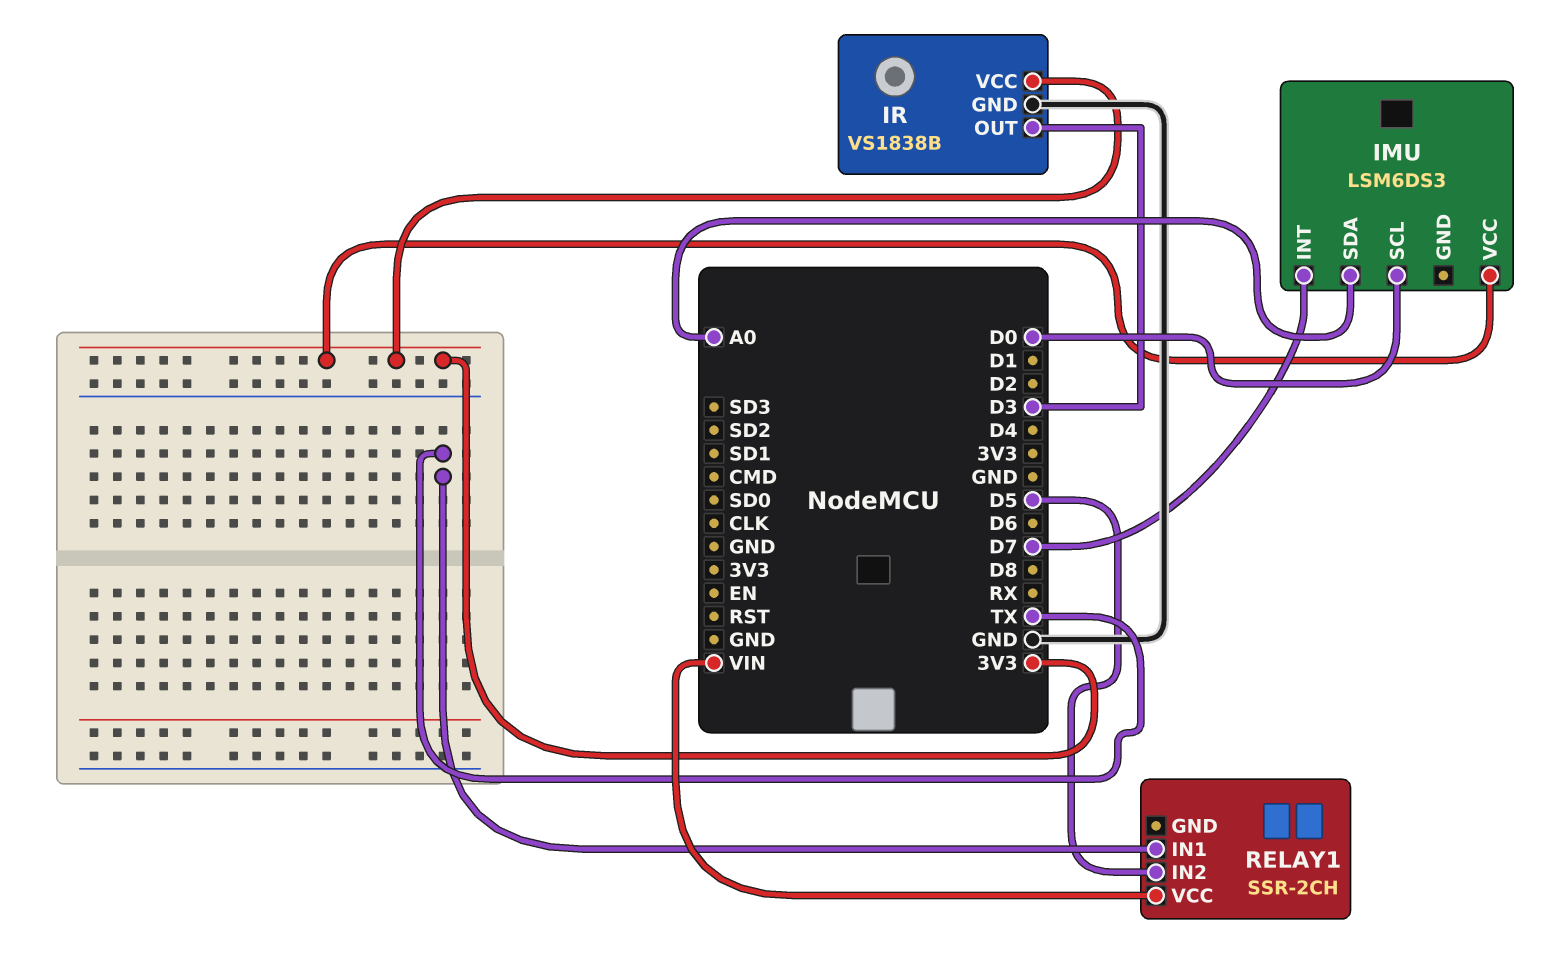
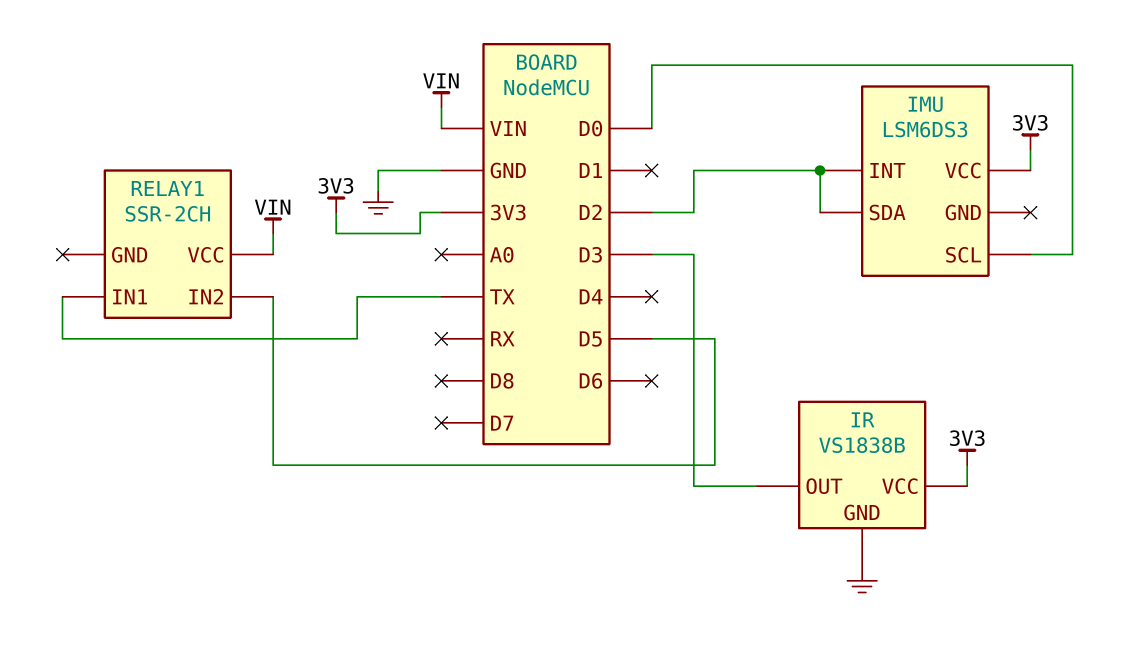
IMU pin INT: D7 -> D2
IMU pin SDA: A0 -> D2

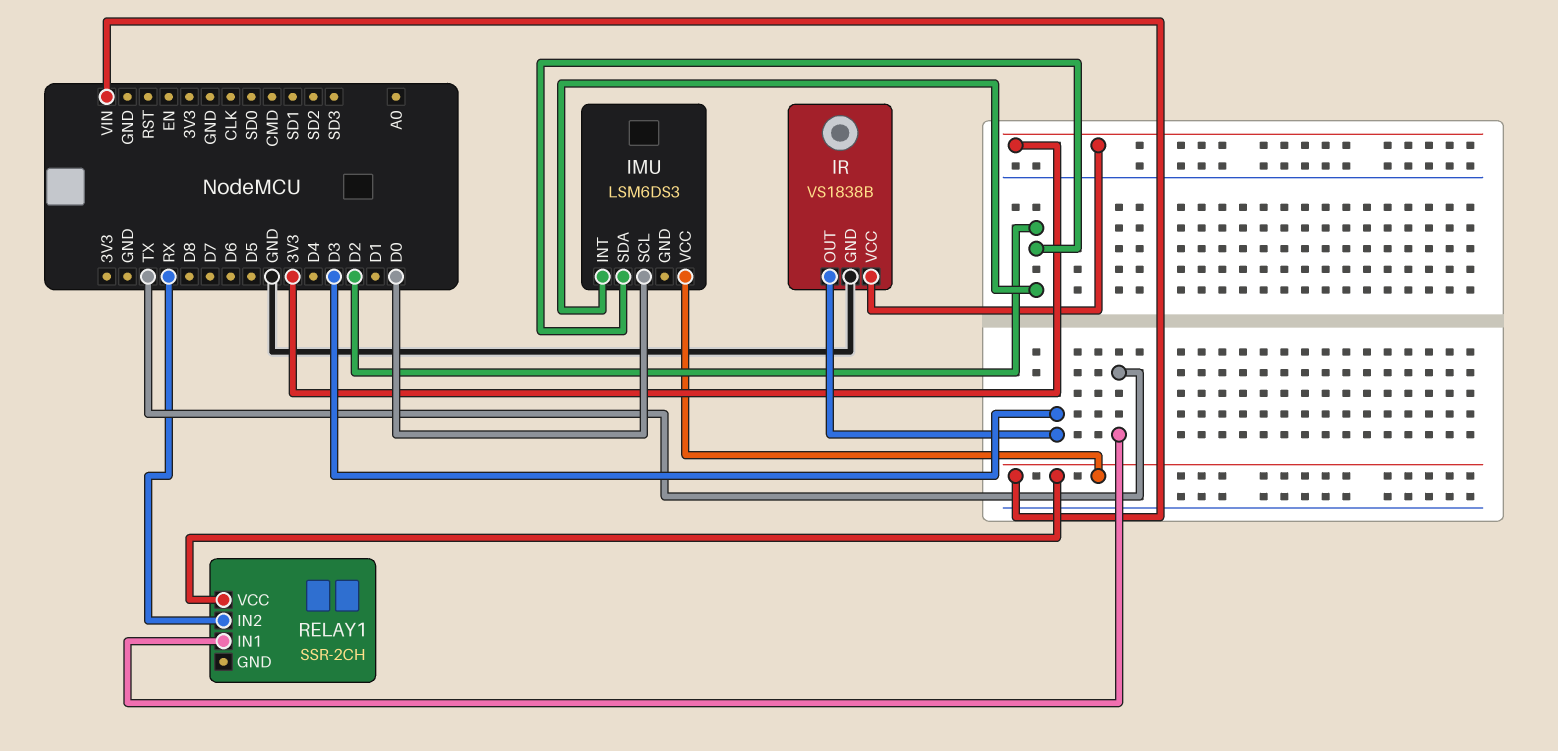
IMU pin VCC: 3V3 -> VIN
RELAY1 pin IN2: D5 -> RX

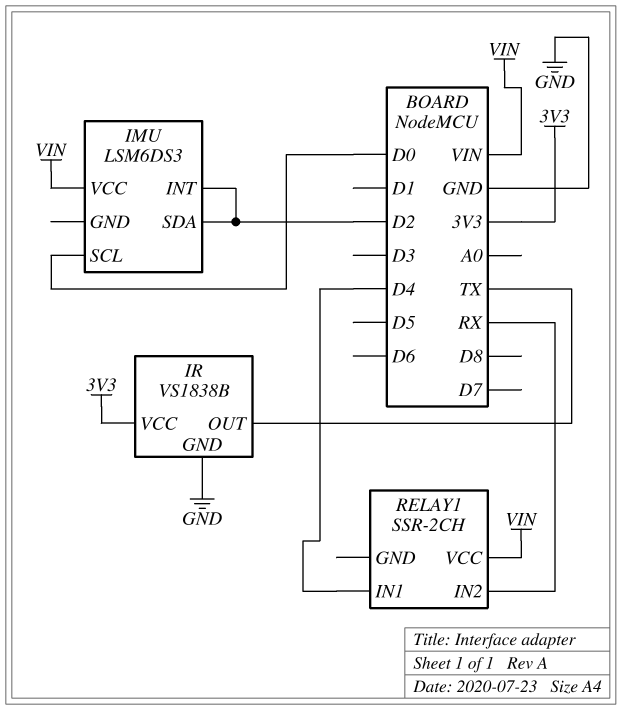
IR pin OUT: D3 -> TX
RELAY1 pin IN1: TX -> D4

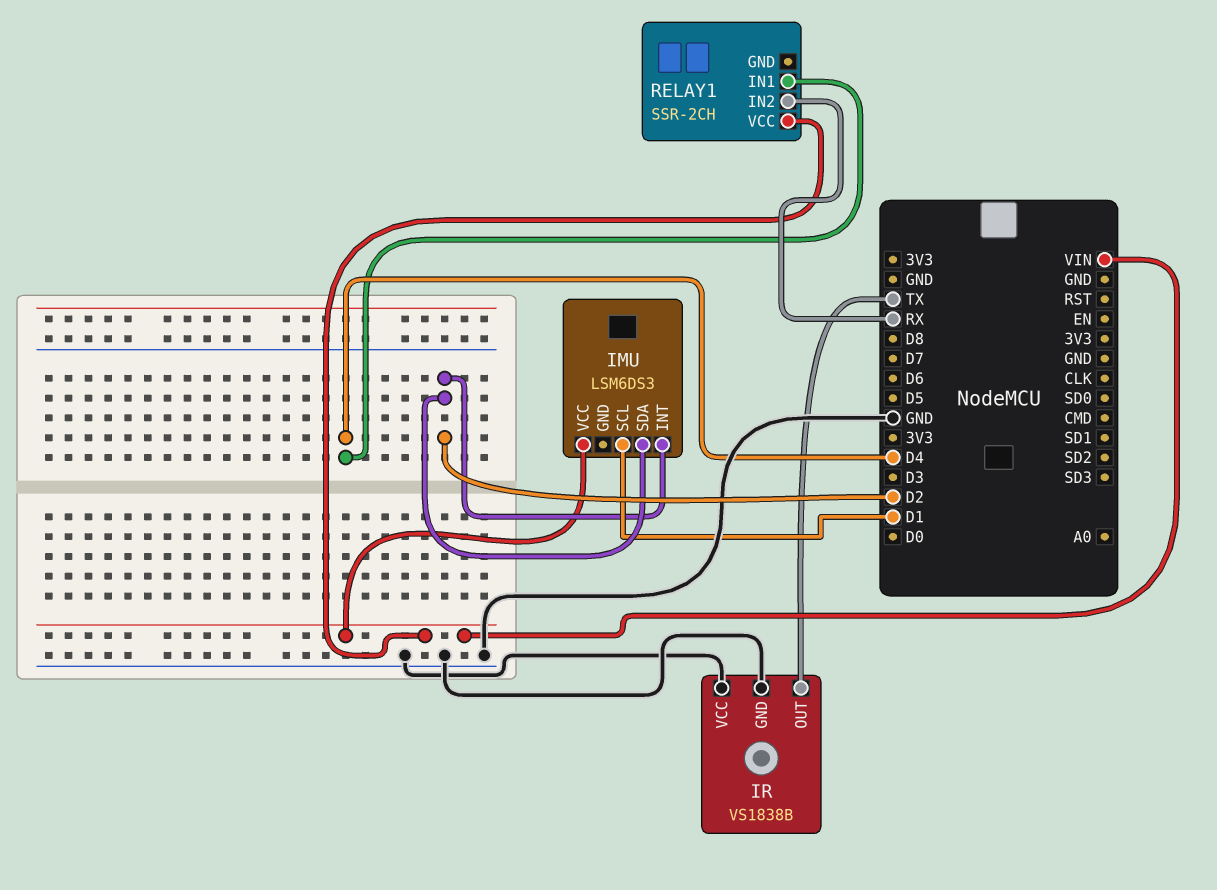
IMU pin SCL: D0 -> D1
IR pin VCC: 3V3 -> GND

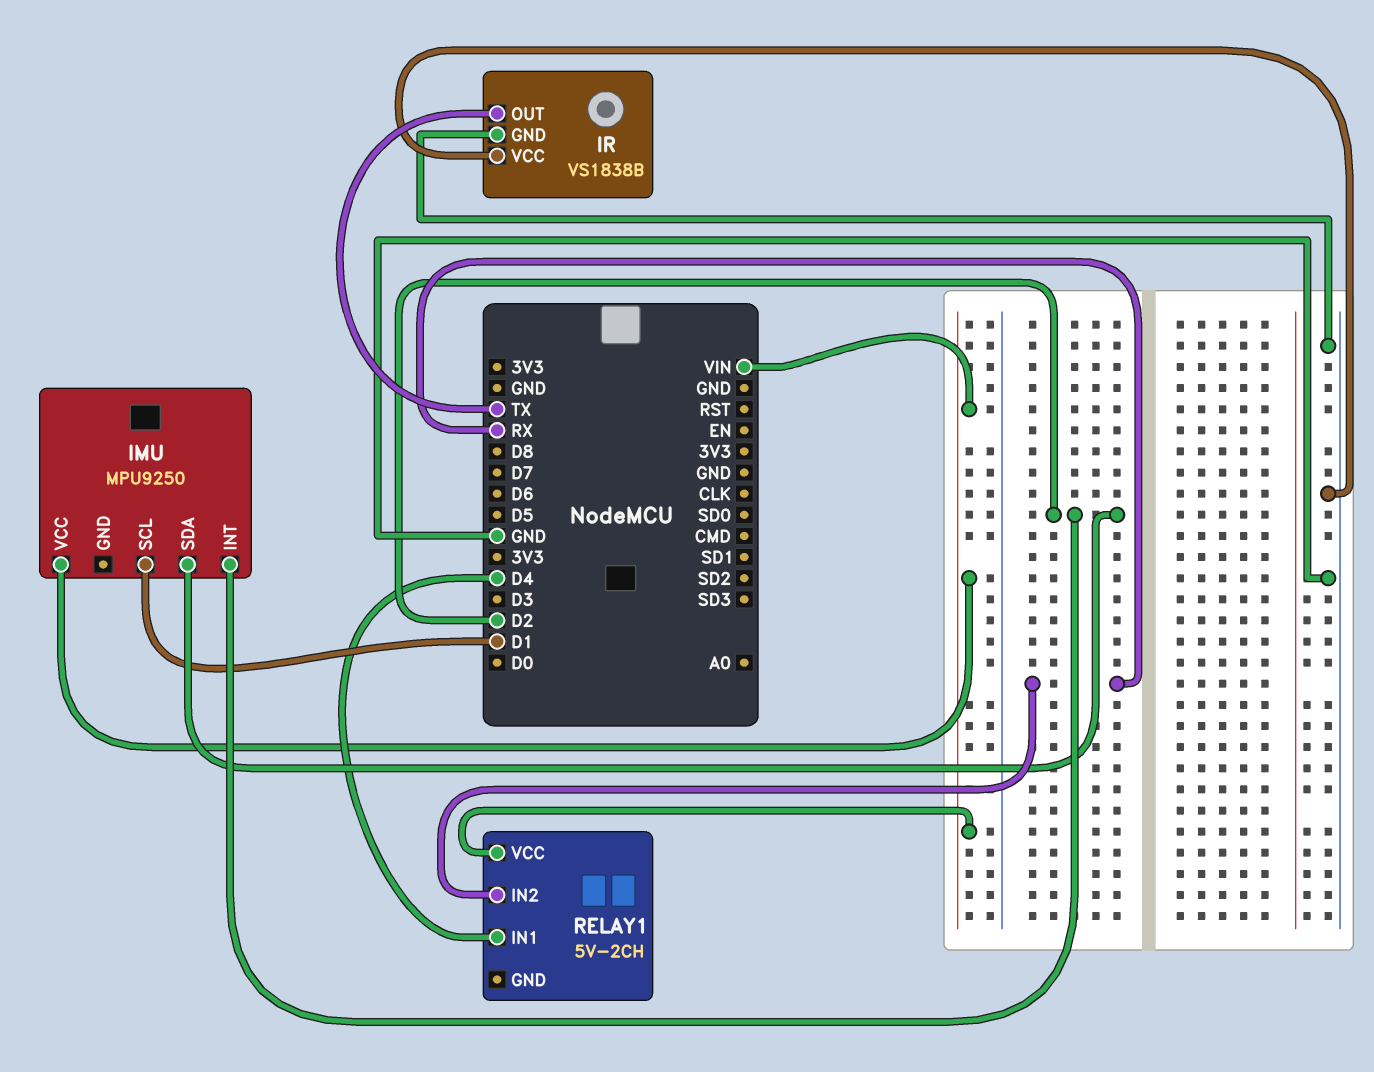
IMU: LSM6DS3 -> MPU9250
RELAY1: SSR-2CH -> 5V-2CH

